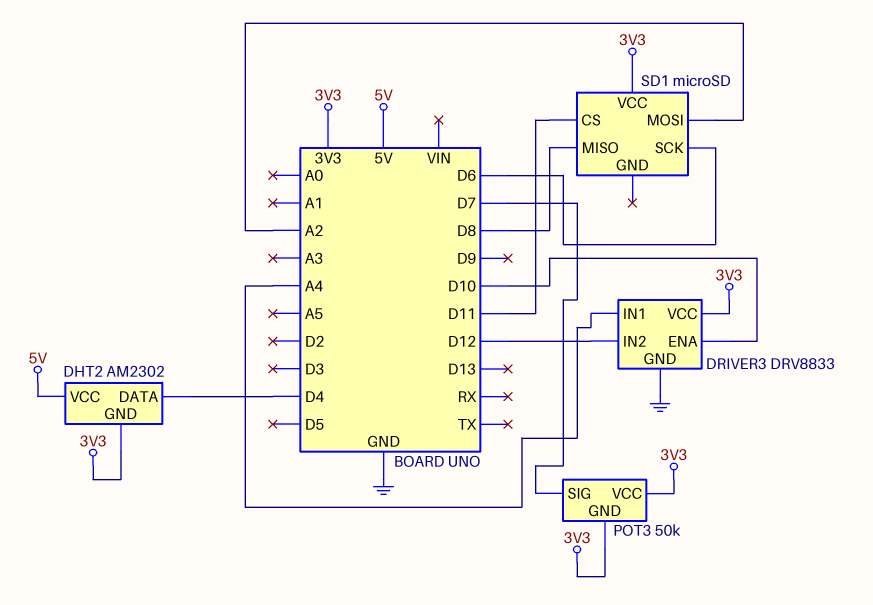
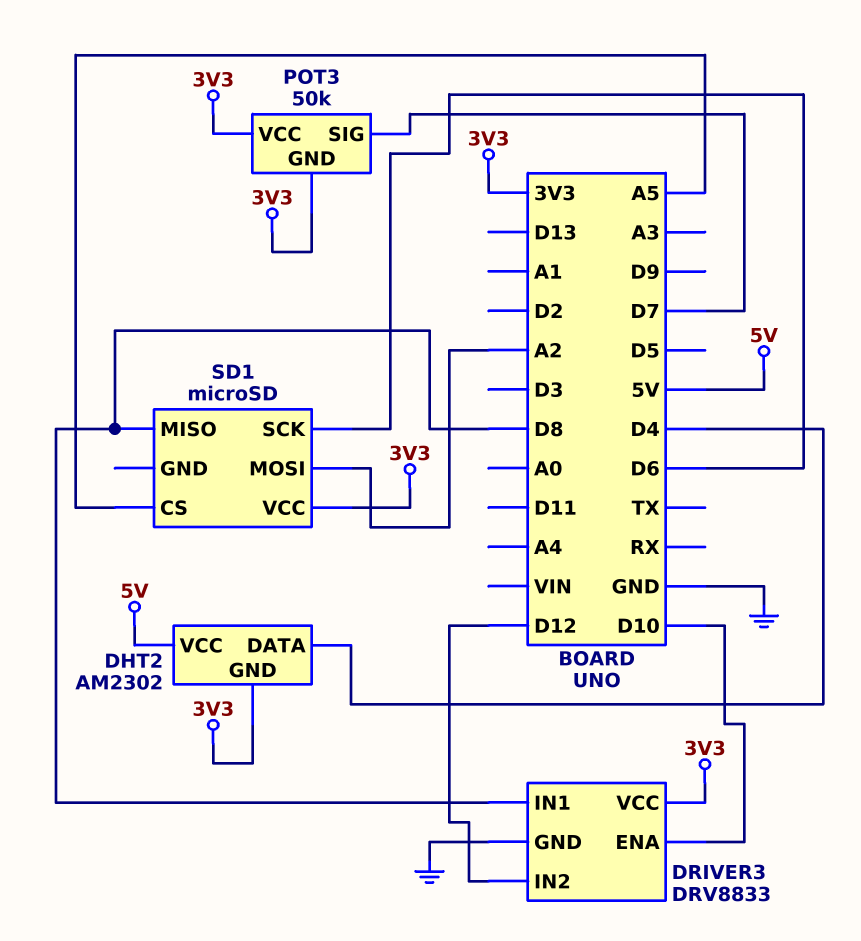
DRIVER3 pin IN1: A4 -> D8
SD1 pin CS: D11 -> A5

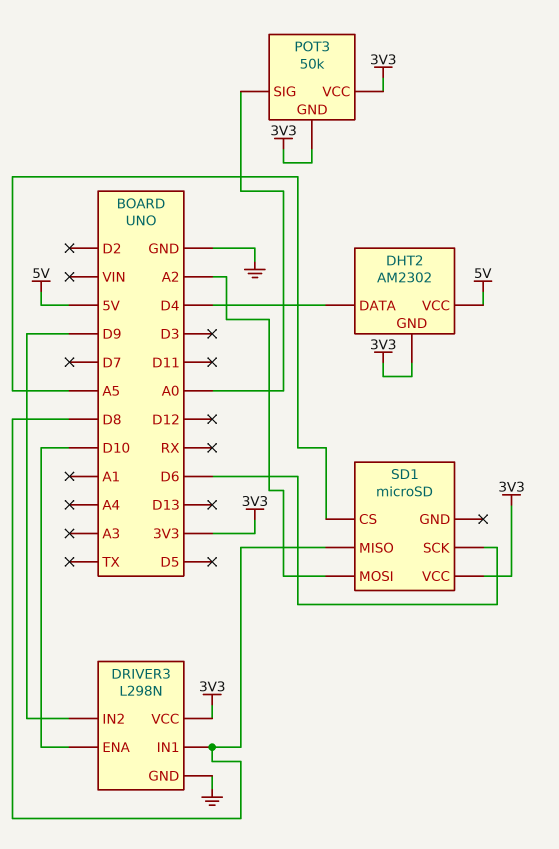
DRIVER3: DRV8833 -> L298N
DRIVER3 pin IN2: D12 -> D9
POT3 pin SIG: D7 -> A0

